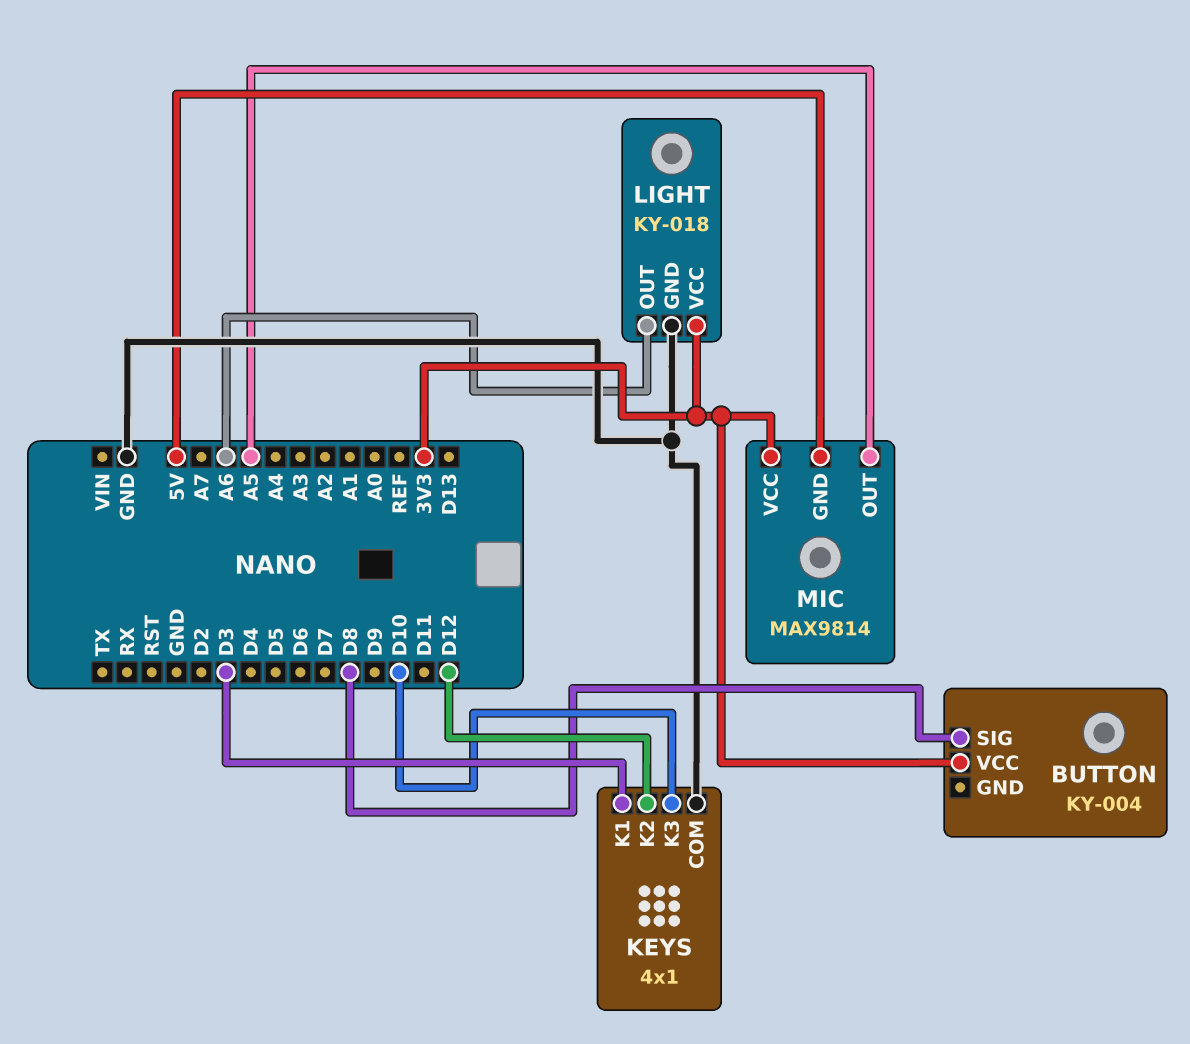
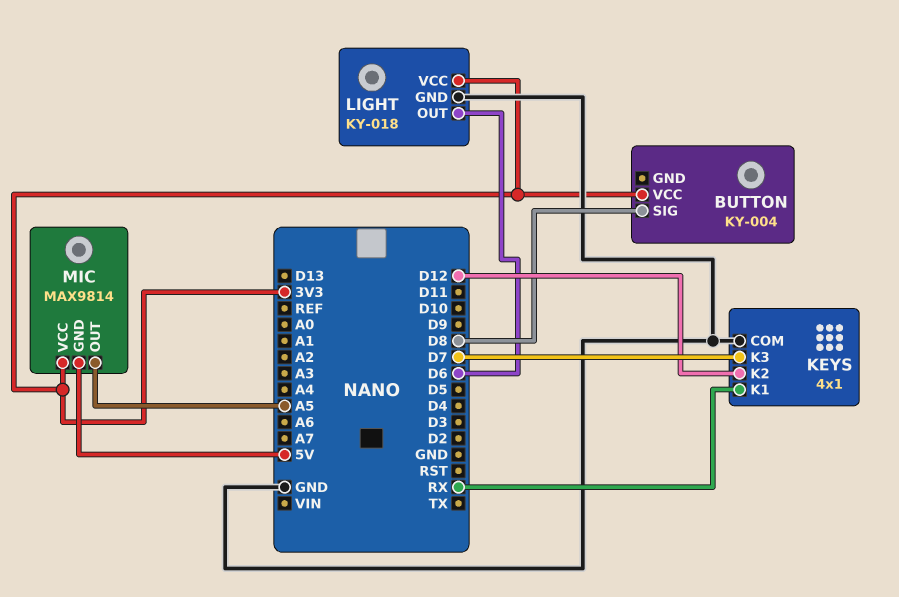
KEYS pin K1: D3 -> RX
KEYS pin K3: D10 -> D7
LIGHT pin OUT: A6 -> D6

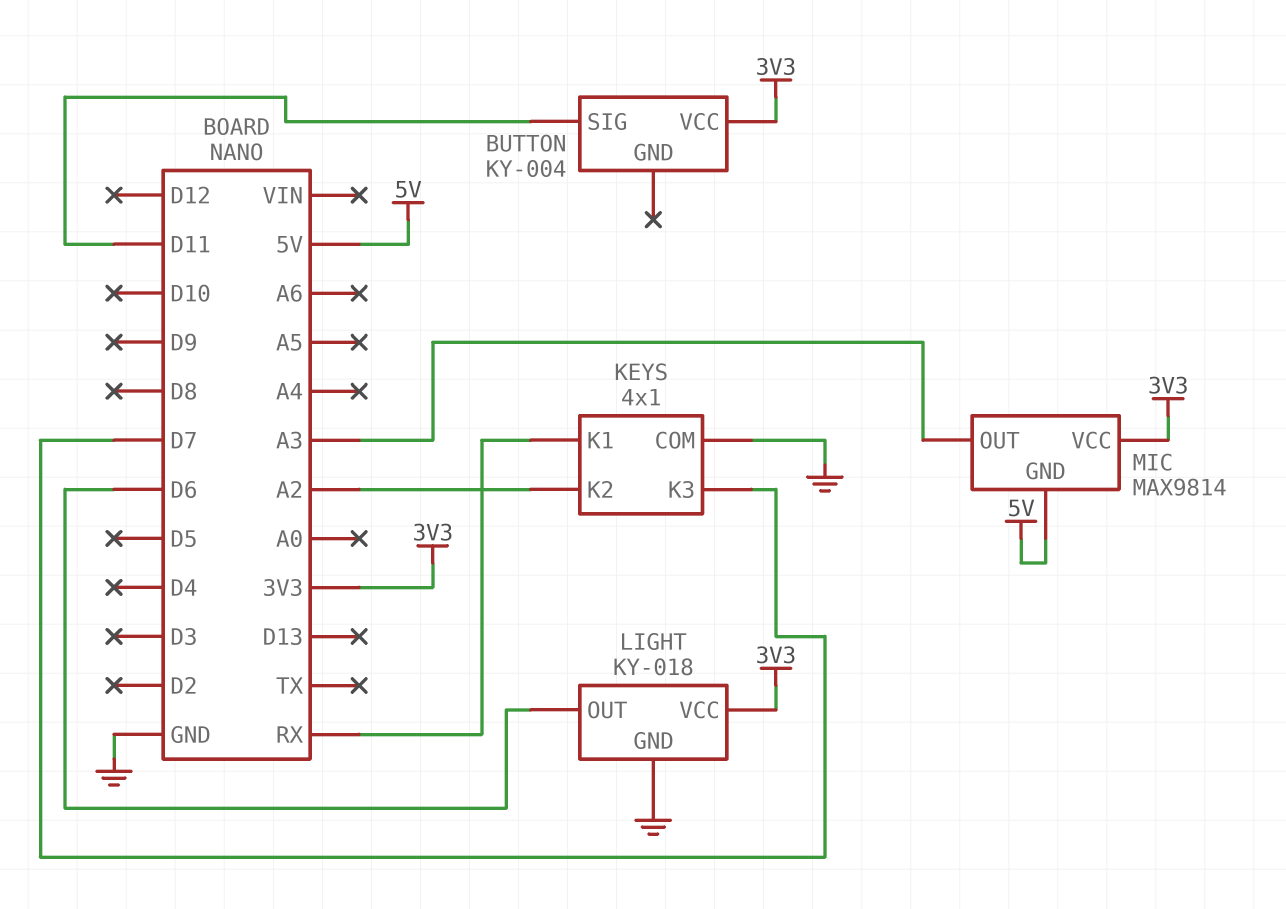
BUTTON pin SIG: D8 -> D11
KEYS pin K2: D12 -> A2
MIC pin OUT: A5 -> A3

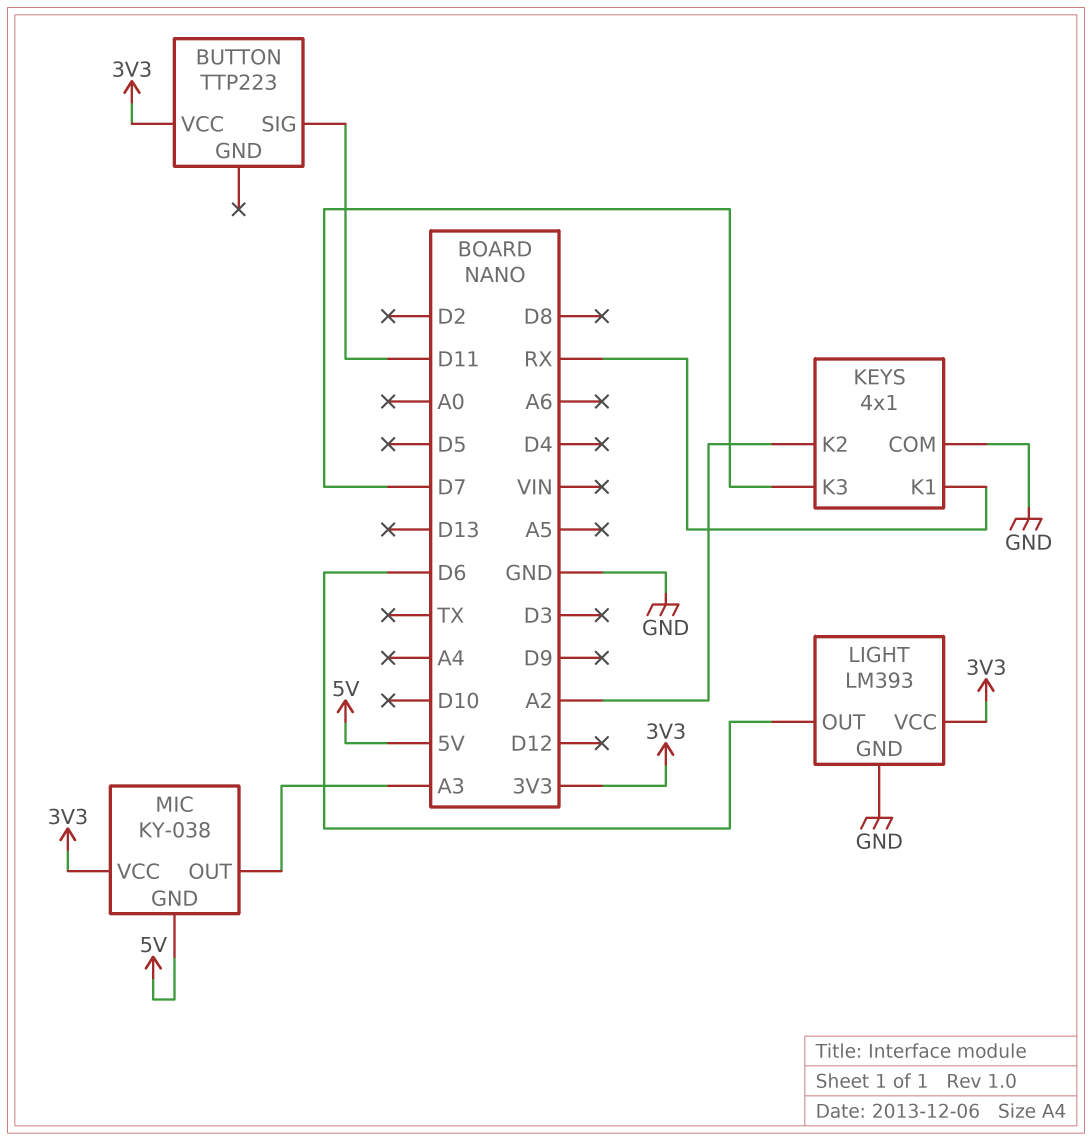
BUTTON: KY-004 -> TTP223
LIGHT: KY-018 -> LM393
MIC: MAX9814 -> KY-038

